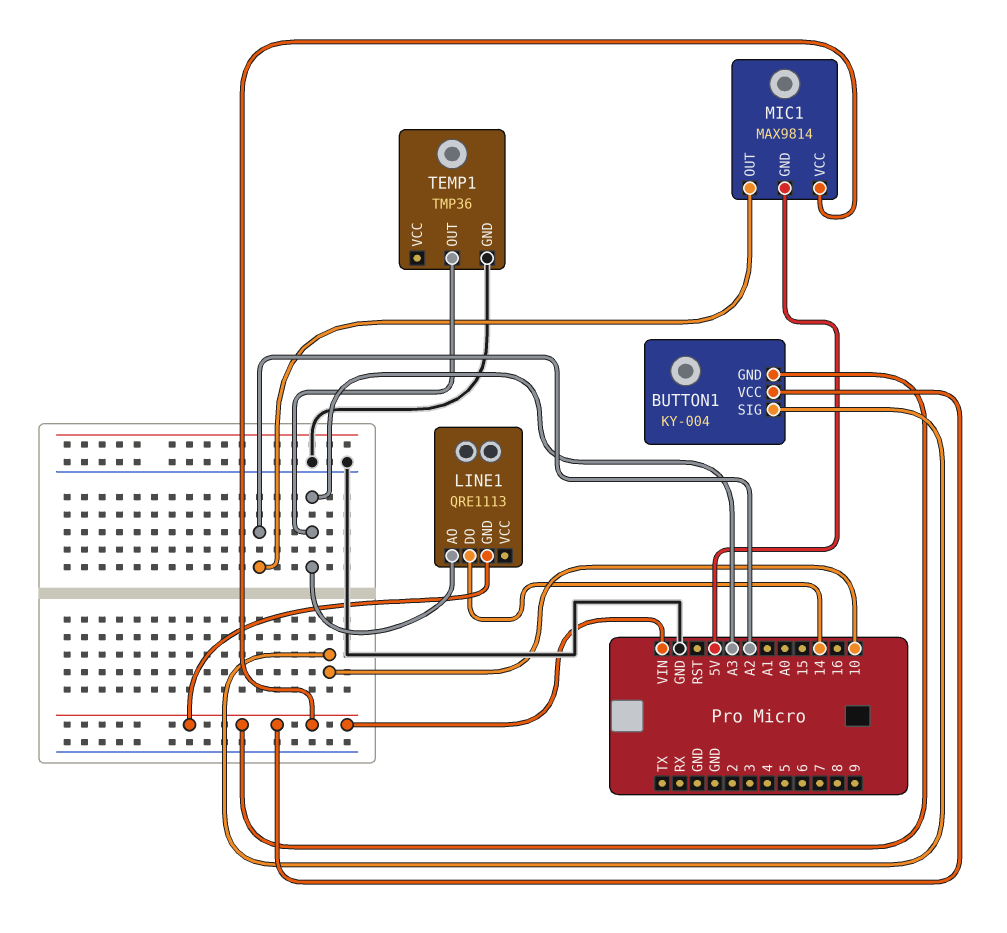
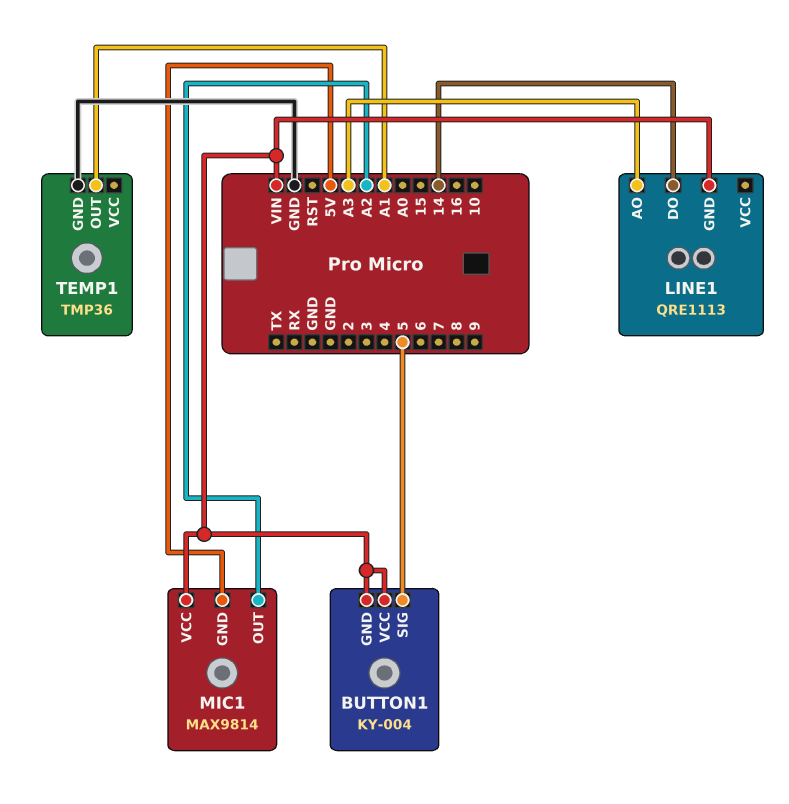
BUTTON1 pin SIG: 10 -> 5
TEMP1 pin OUT: A3 -> A1

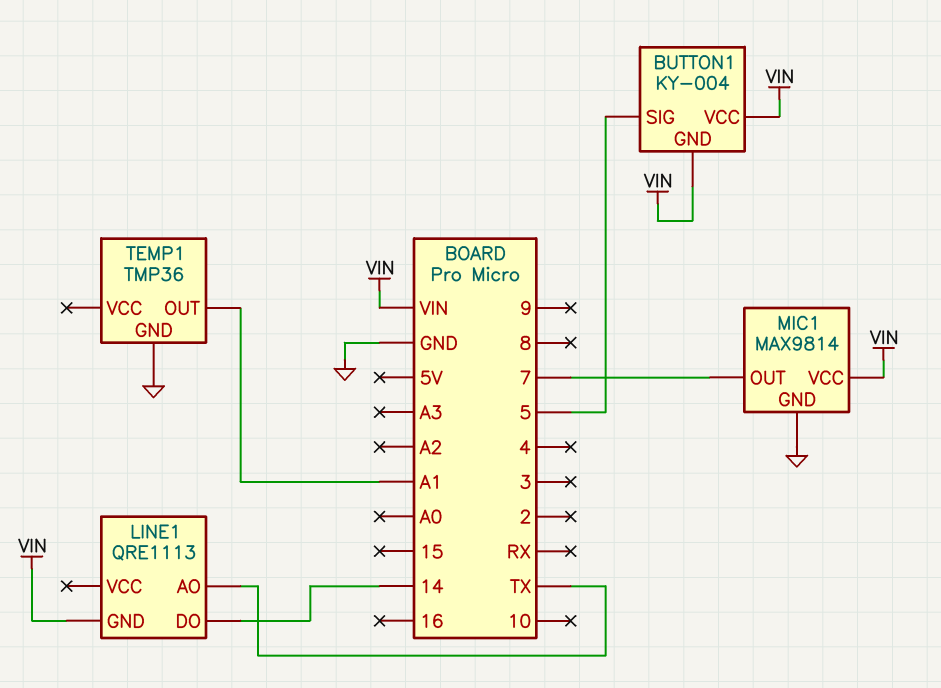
LINE1 pin AO: A3 -> TX
MIC1 pin GND: 5V -> GND
MIC1 pin OUT: A2 -> 7

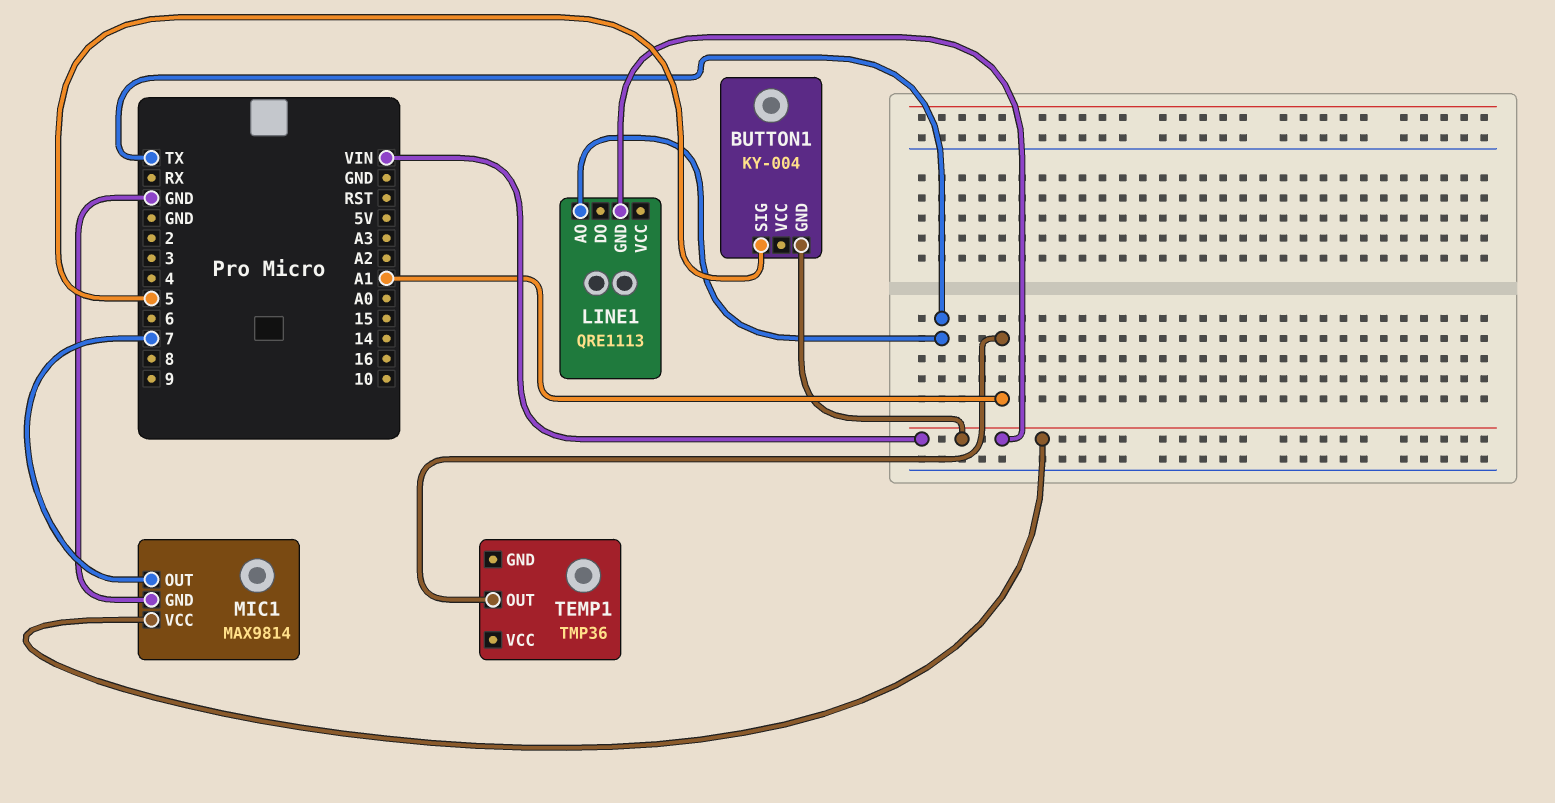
BUTTON1 pin VCC: VIN -> none
LINE1 pin DO: 14 -> none
TEMP1 pin GND: GND -> none

